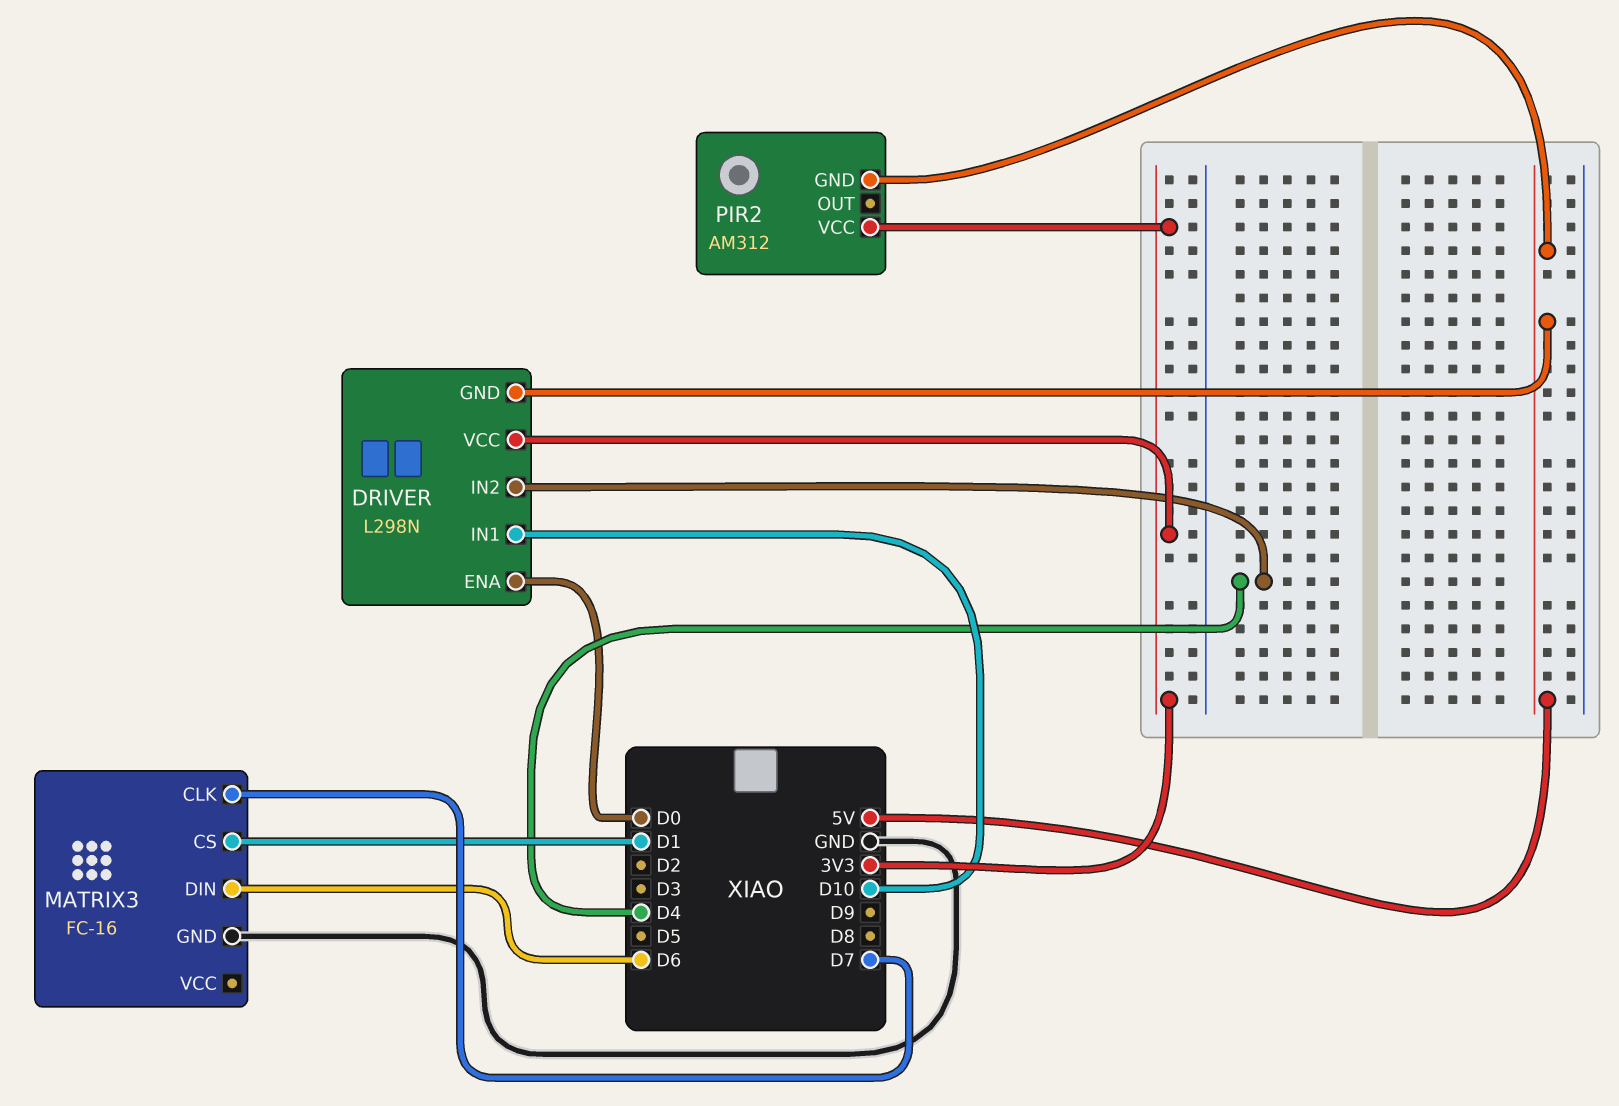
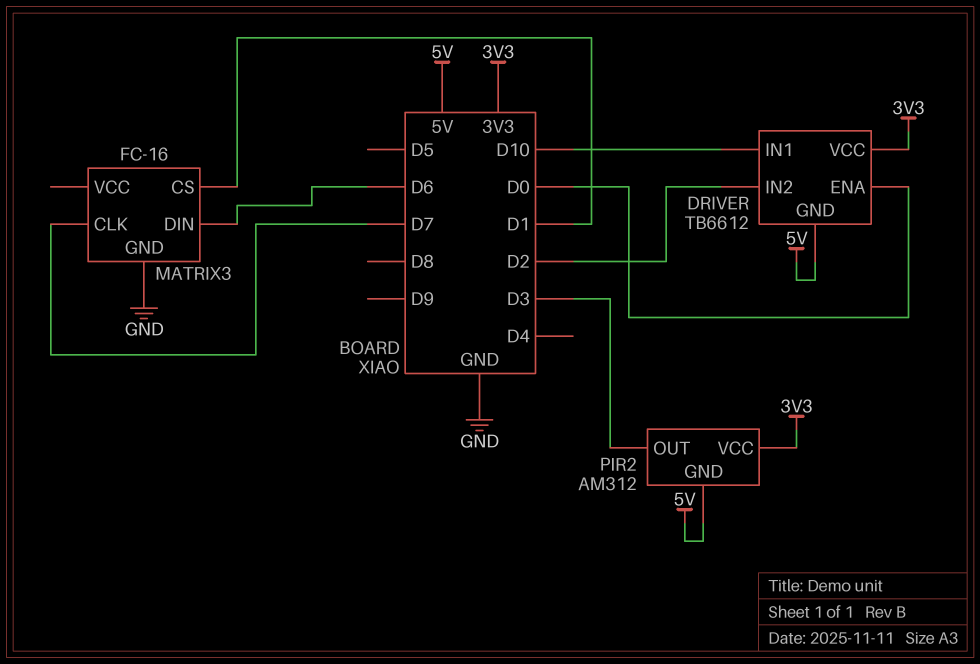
DRIVER: L298N -> TB6612
DRIVER pin IN2: D4 -> D2
PIR2 pin OUT: none -> D3

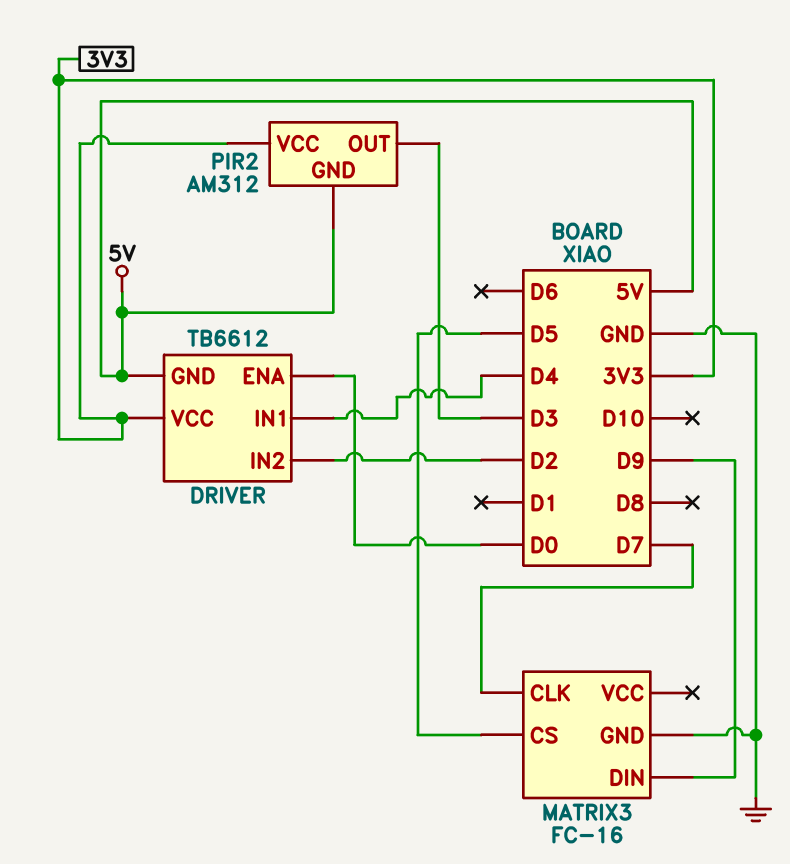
DRIVER pin IN1: D10 -> D4
MATRIX3 pin CS: D1 -> D5
MATRIX3 pin DIN: D6 -> D9

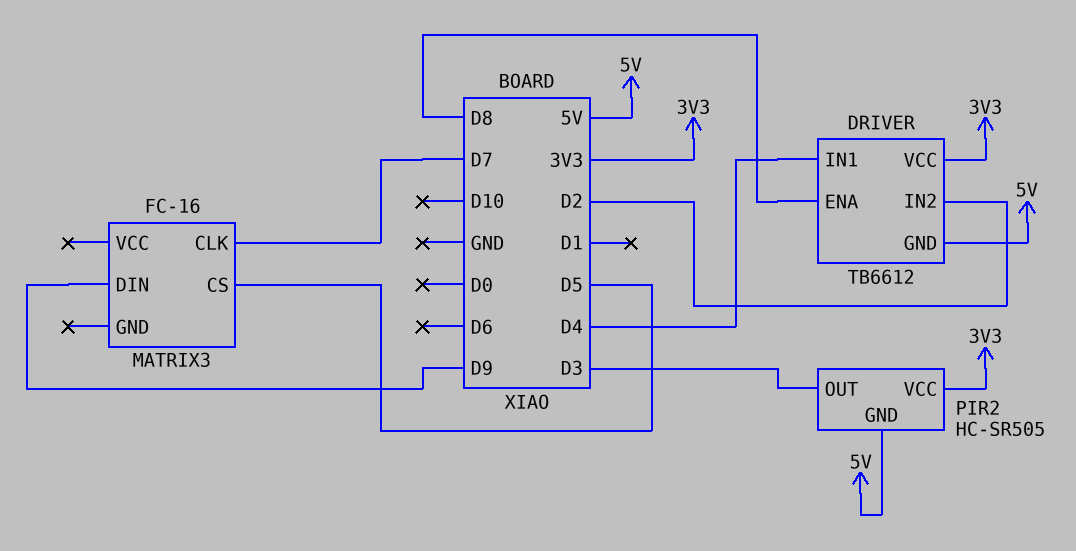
DRIVER pin ENA: D0 -> D8
MATRIX3 pin GND: GND -> none
PIR2: AM312 -> HC-SR505

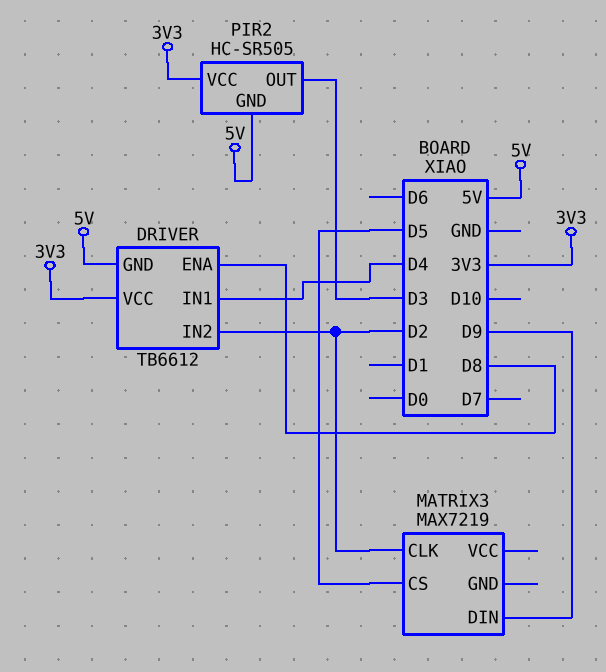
MATRIX3: FC-16 -> MAX7219
MATRIX3 pin CLK: D7 -> D2

